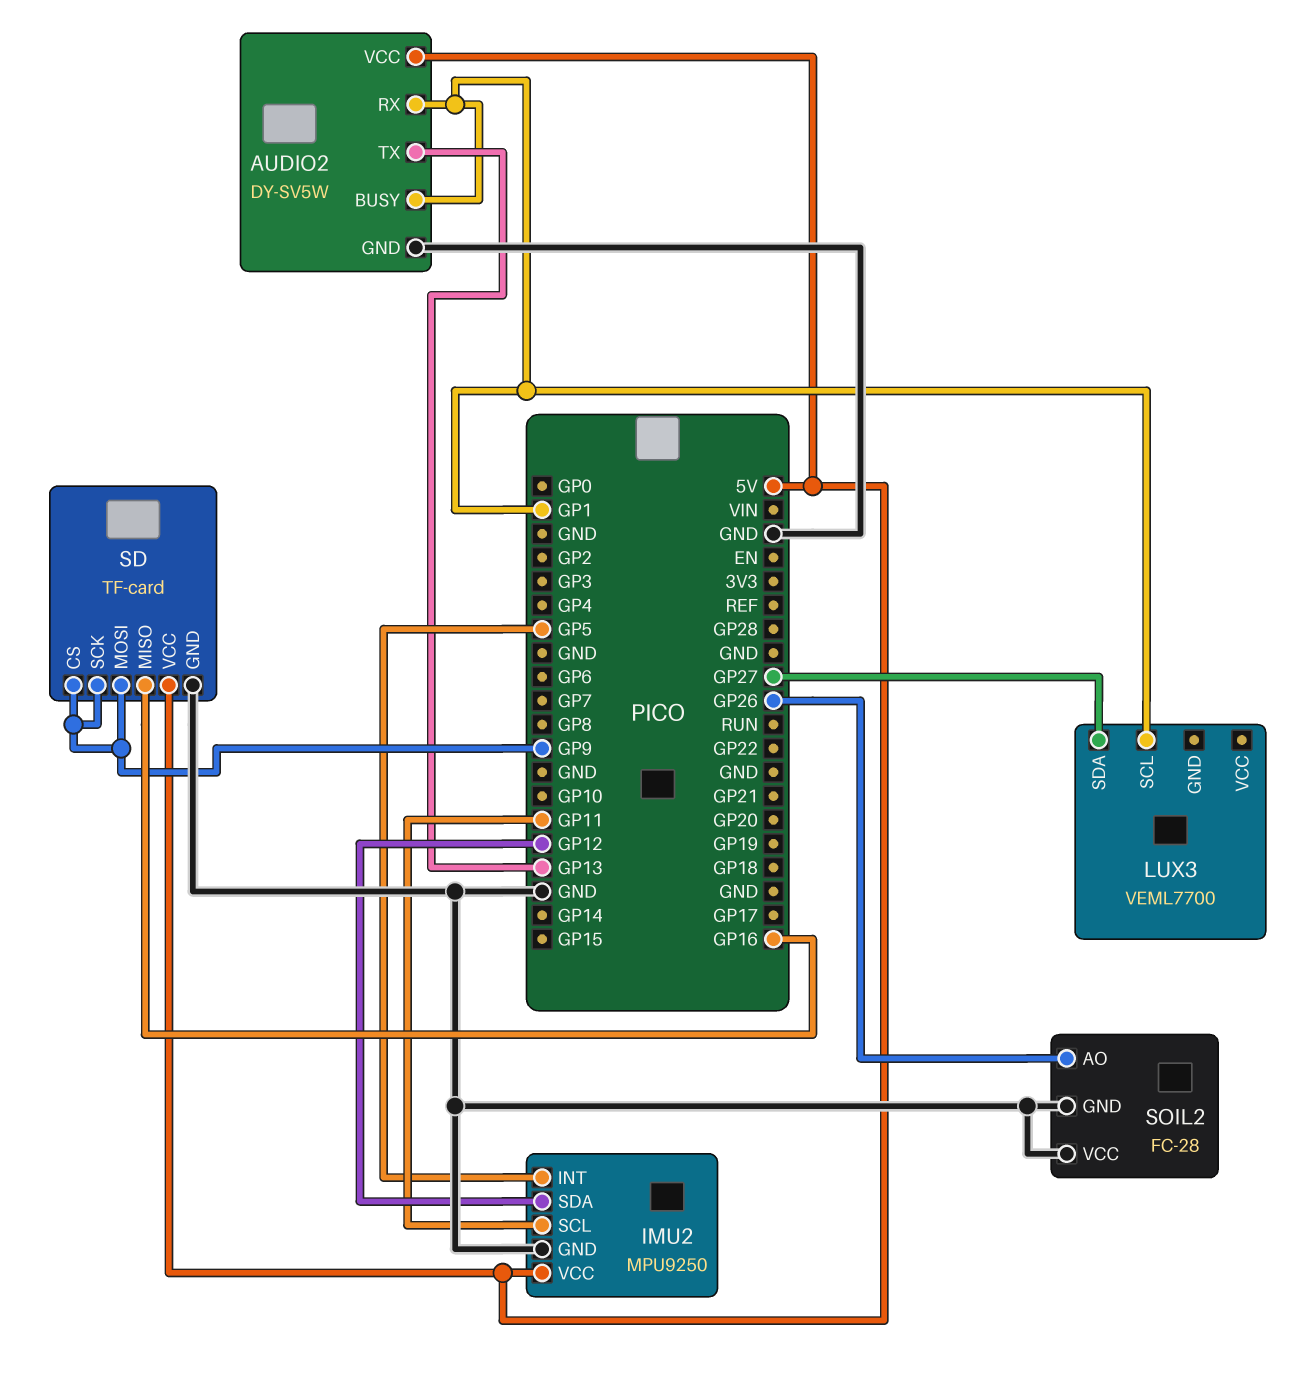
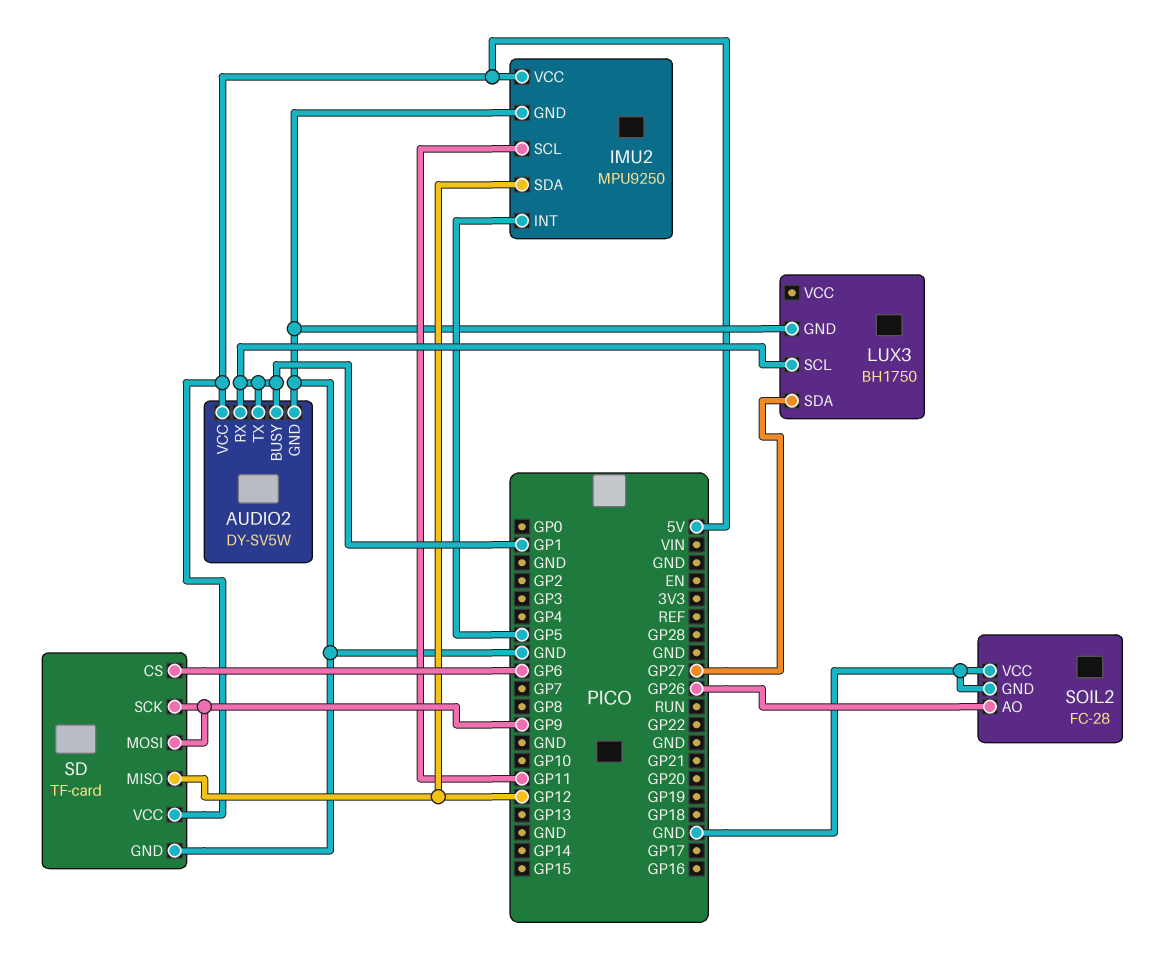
AUDIO2 pin TX: GP13 -> GP1
LUX3: VEML7700 -> BH1750
LUX3 pin GND: none -> GND
SD pin CS: GP9 -> GP6
SD pin MISO: GP16 -> GP12

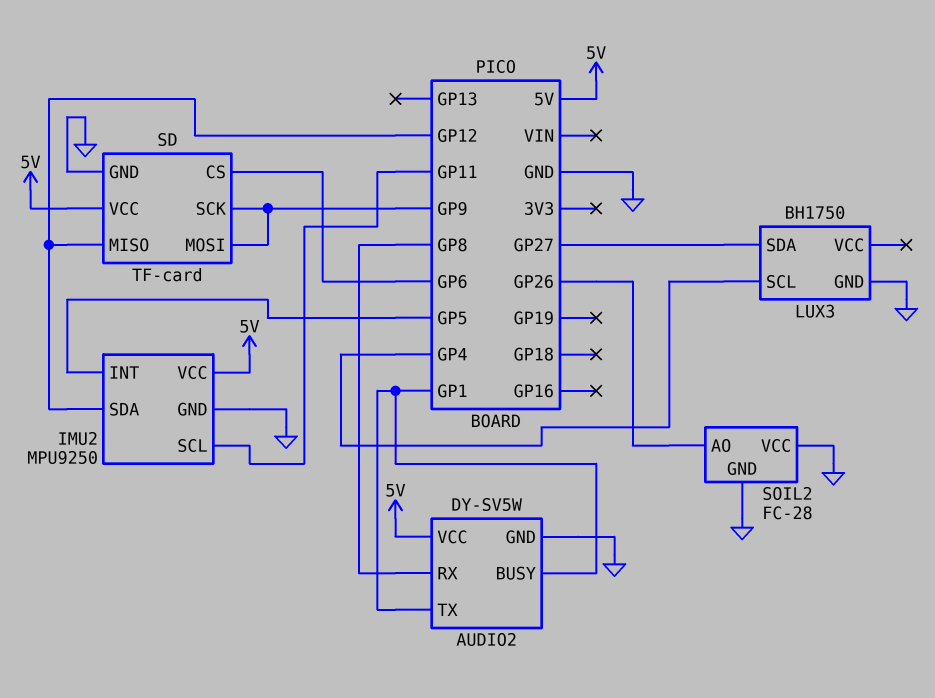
AUDIO2 pin RX: GP1 -> GP8
LUX3 pin SCL: GP1 -> GP4

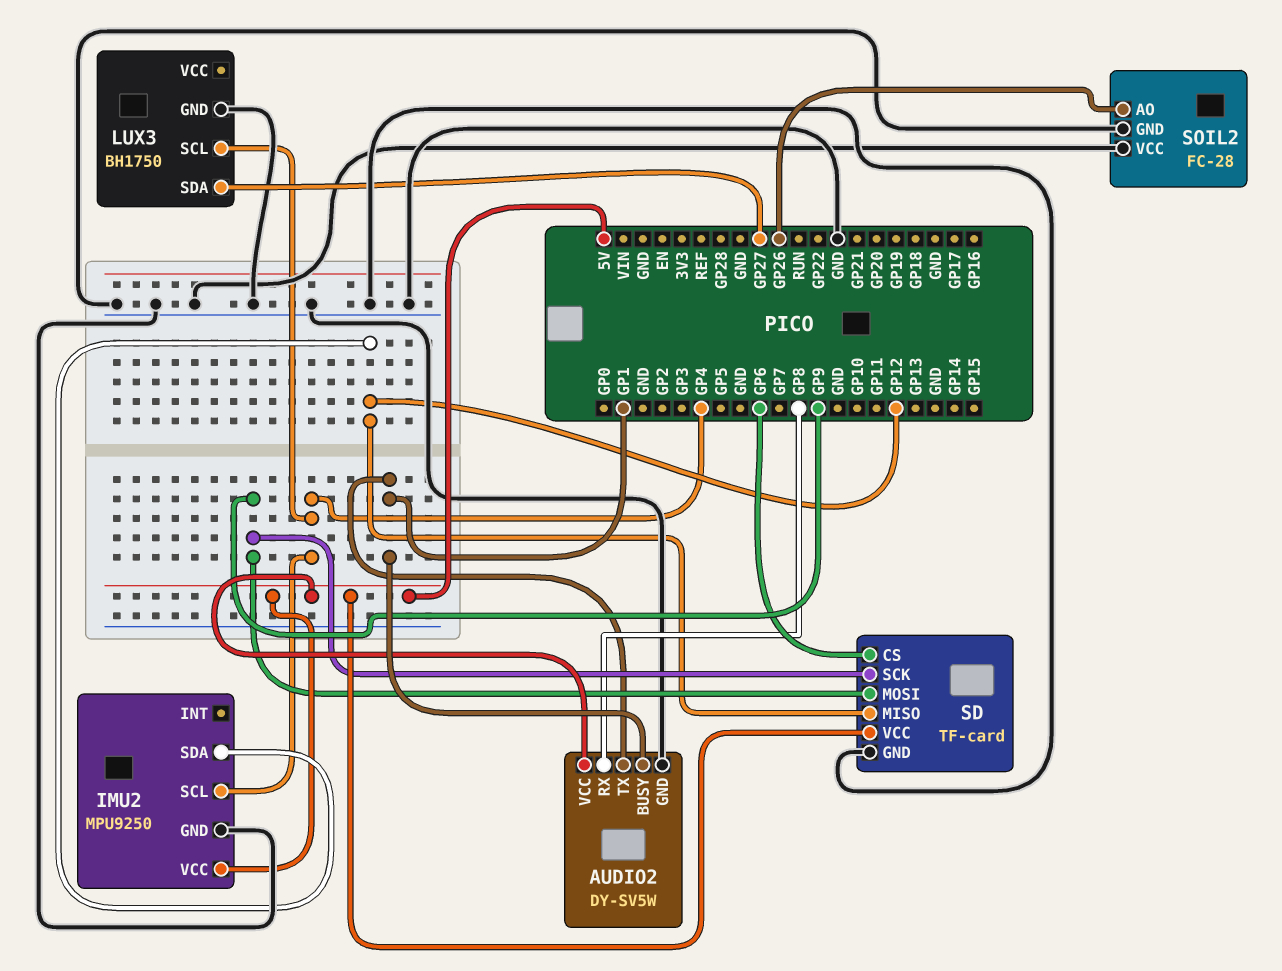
IMU2 pin INT: GP5 -> none
IMU2 pin SCL: GP11 -> GP4

